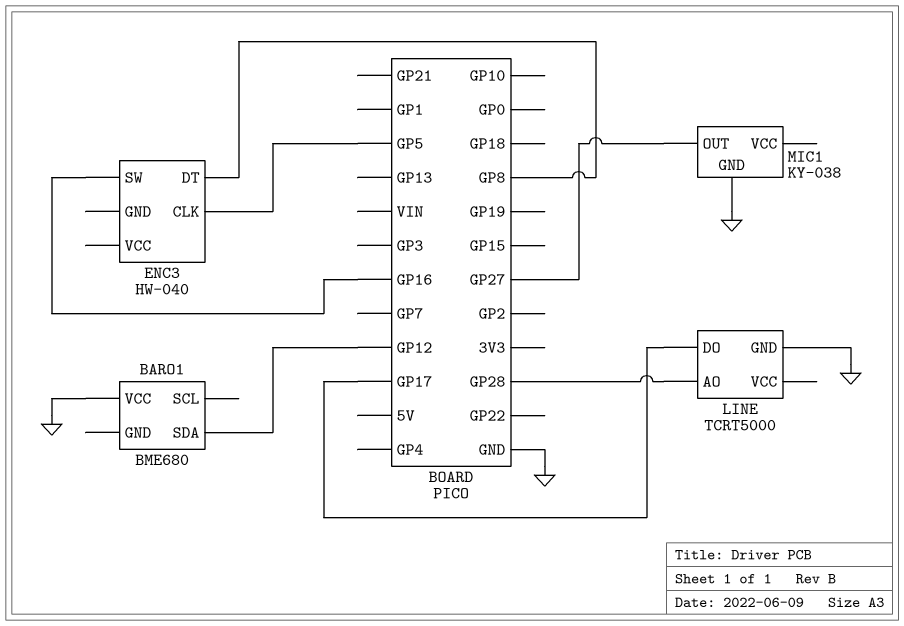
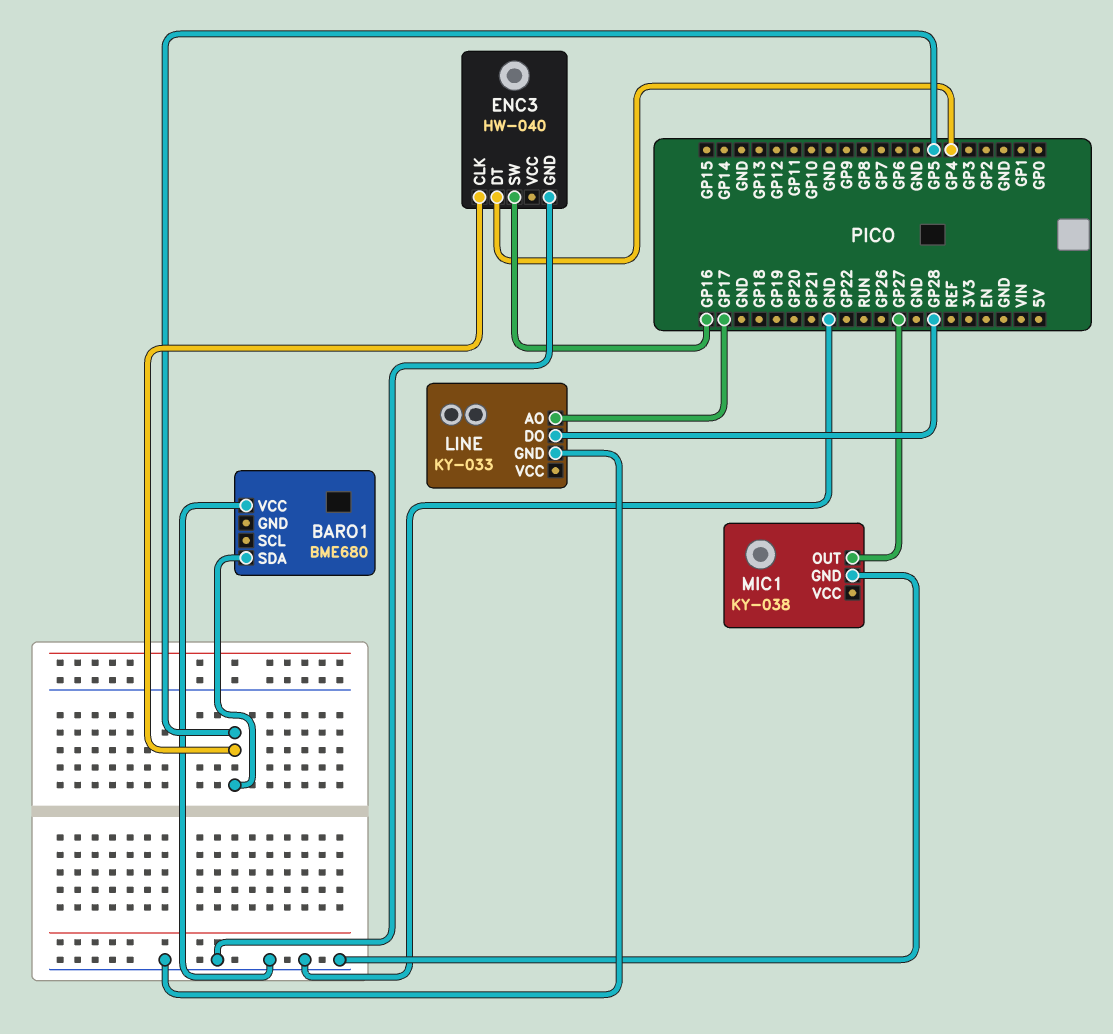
BARO1 pin SDA: GP12 -> GP5
ENC3 pin DT: GP8 -> GP4
ENC3 pin GND: none -> GND
LINE: TCRT5000 -> KY-033
LINE pin AO: GP28 -> GP17
LINE pin DO: GP17 -> GP28

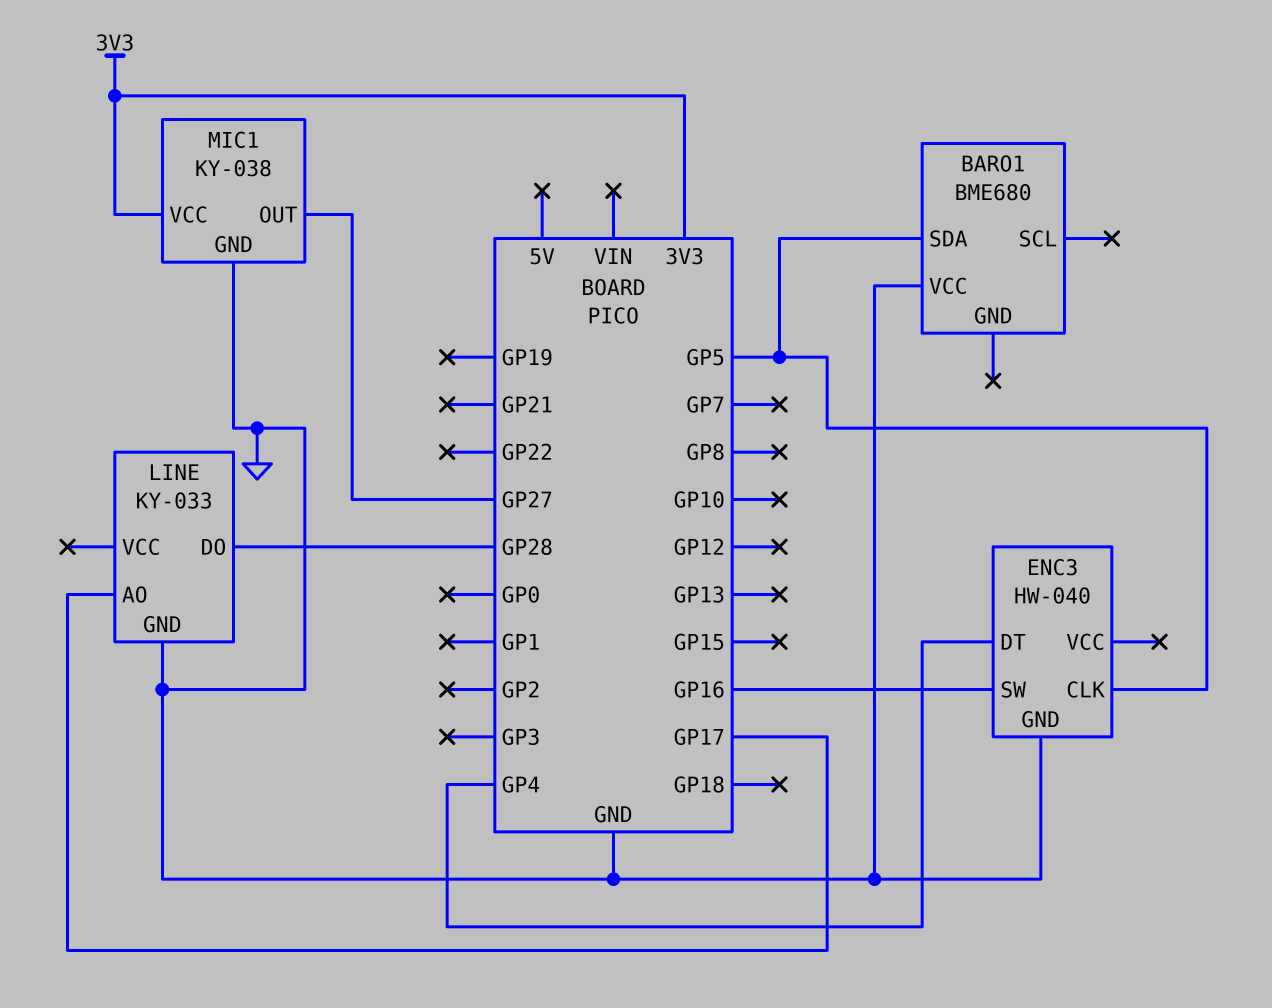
MIC1 pin VCC: none -> 3V3

